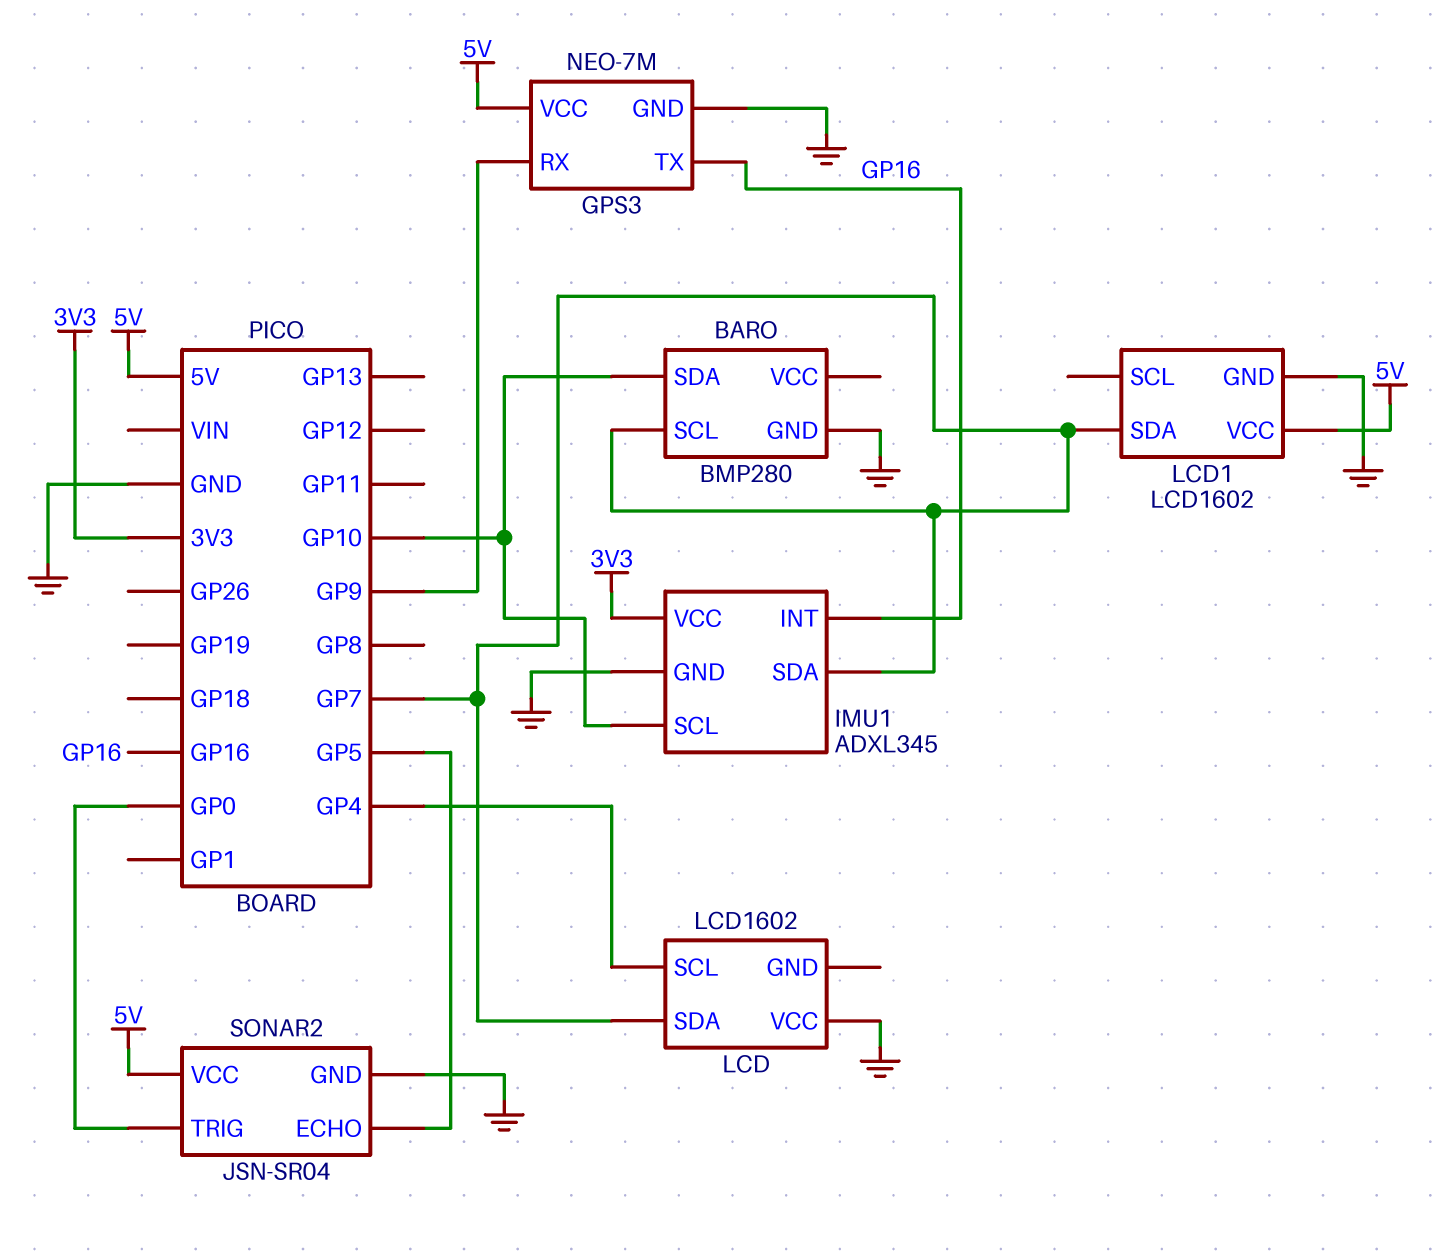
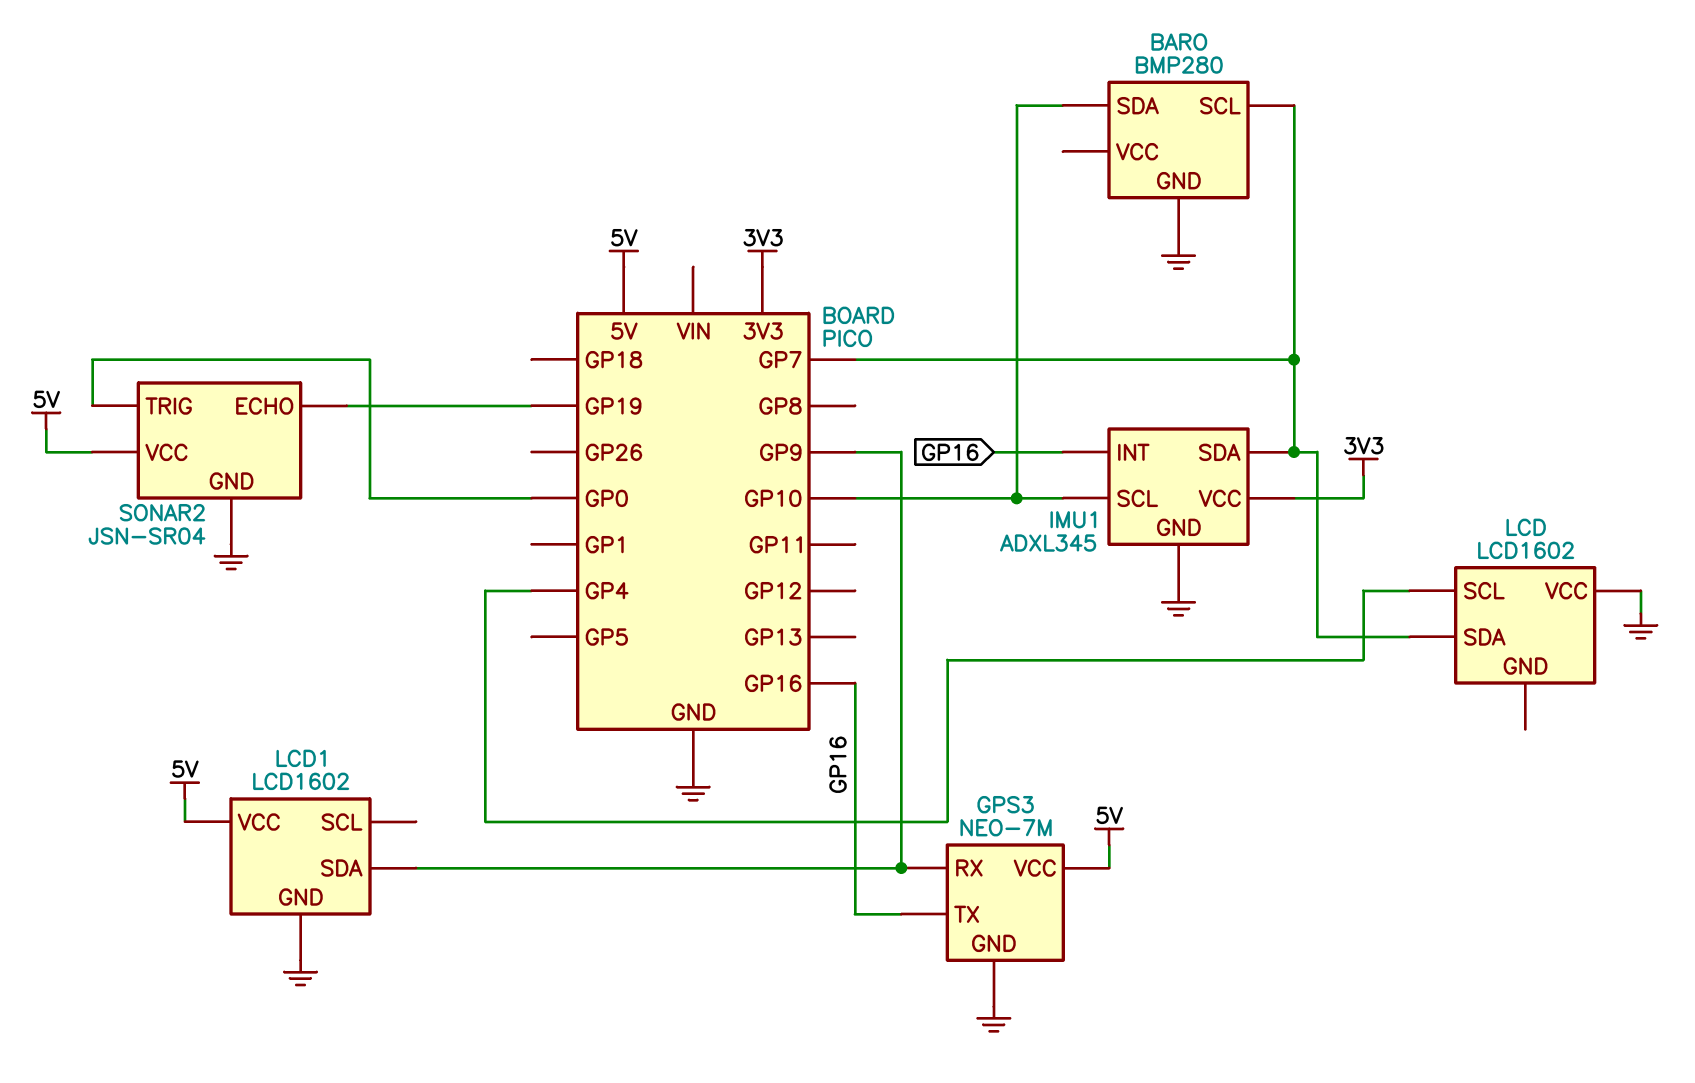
LCD1 pin SDA: GP7 -> GP9
SONAR2 pin ECHO: GP5 -> GP19

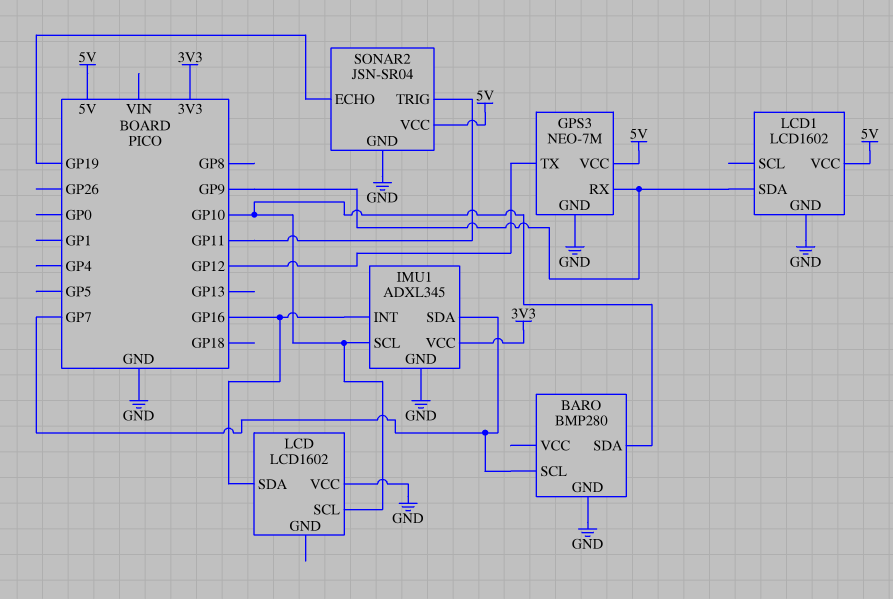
GPS3 pin TX: GP16 -> GP12
LCD pin SCL: GP4 -> GP10
LCD pin SDA: GP7 -> GP16
SONAR2 pin TRIG: GP0 -> GP11

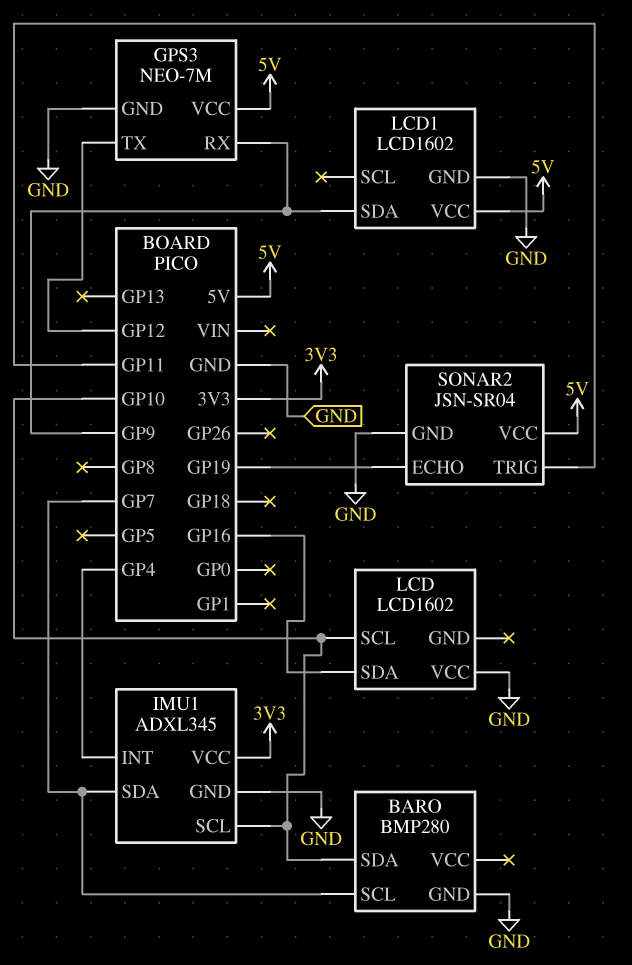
IMU1 pin INT: GP16 -> GP4

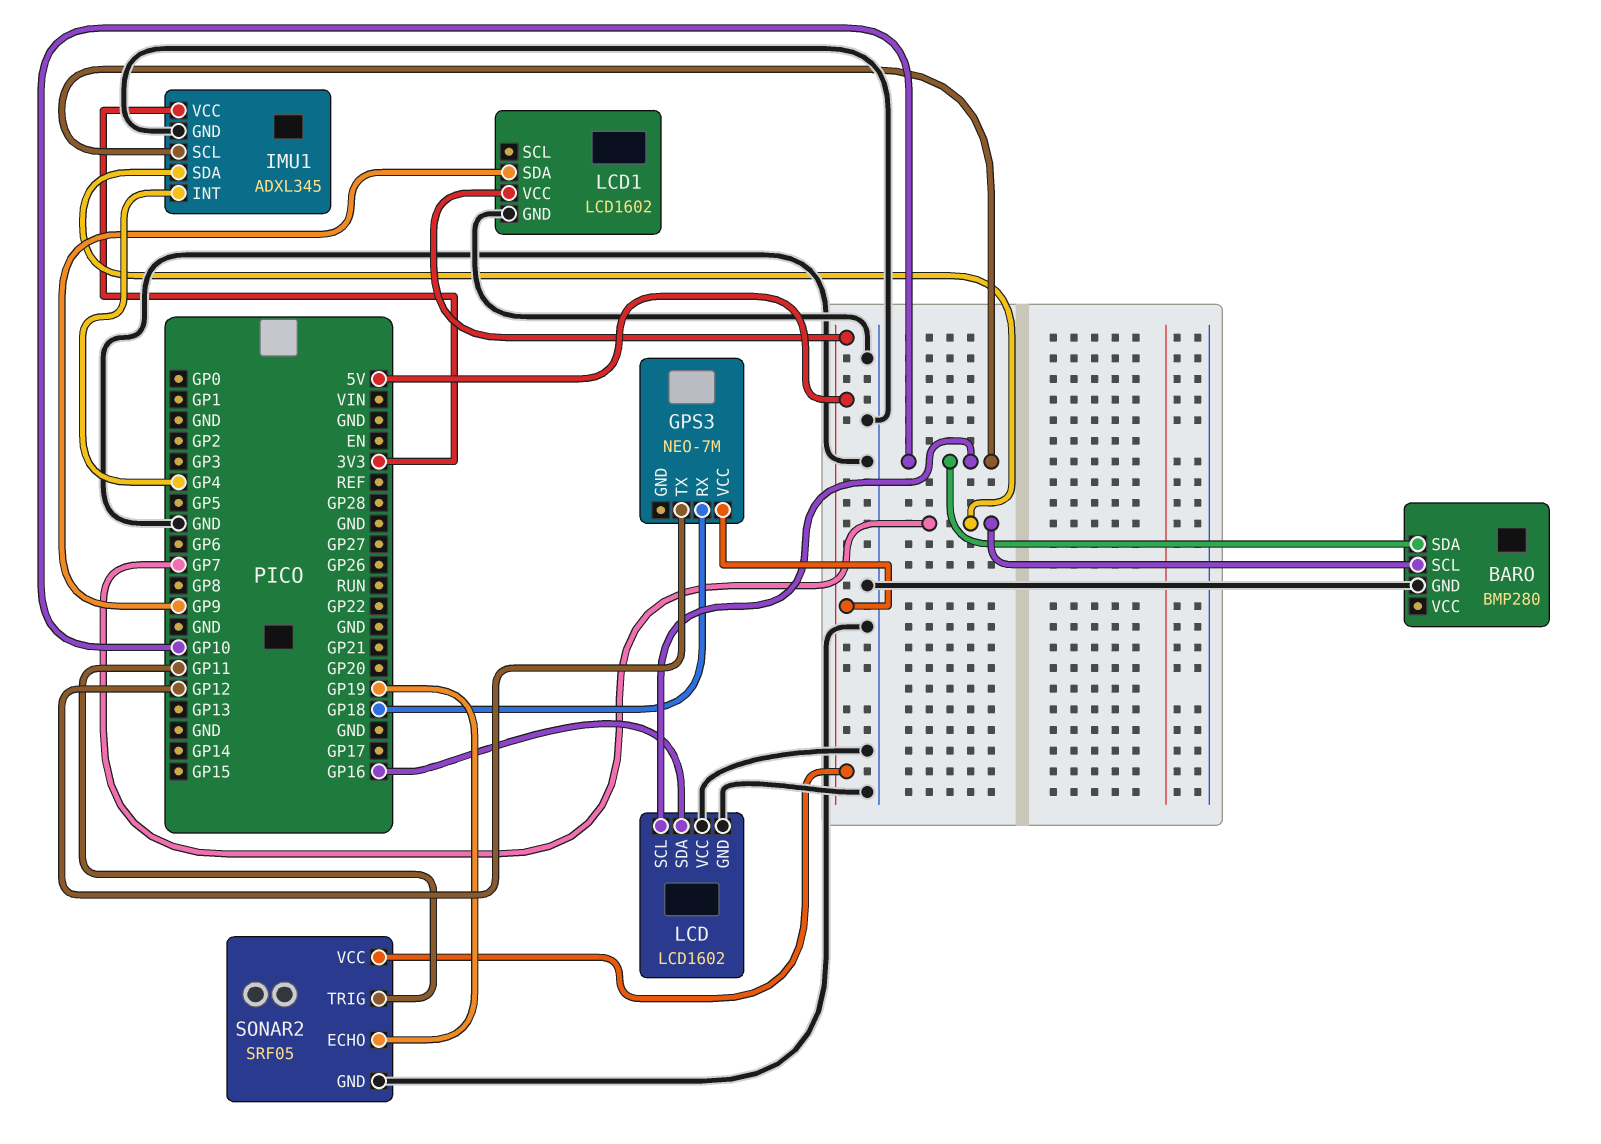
GPS3 pin GND: GND -> none
GPS3 pin RX: GP9 -> GP18
LCD pin GND: none -> GND
SONAR2: JSN-SR04 -> SRF05

